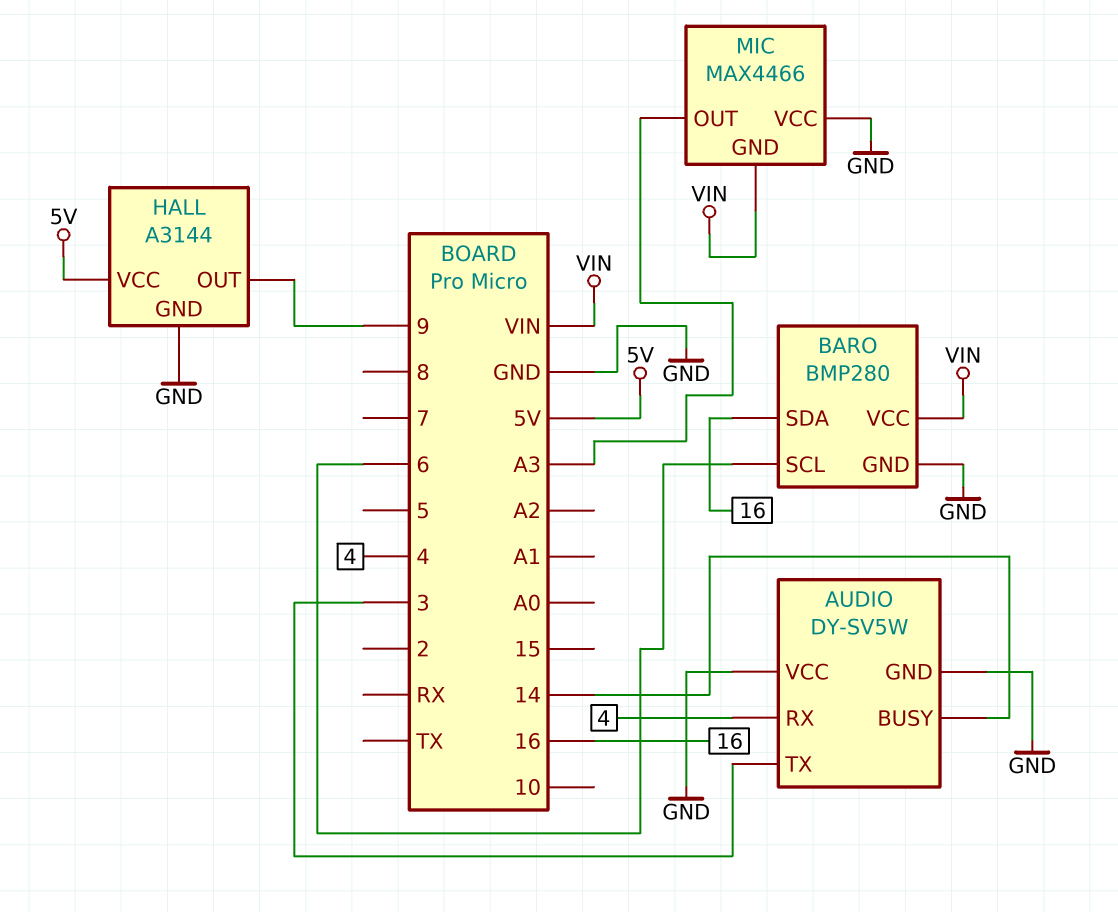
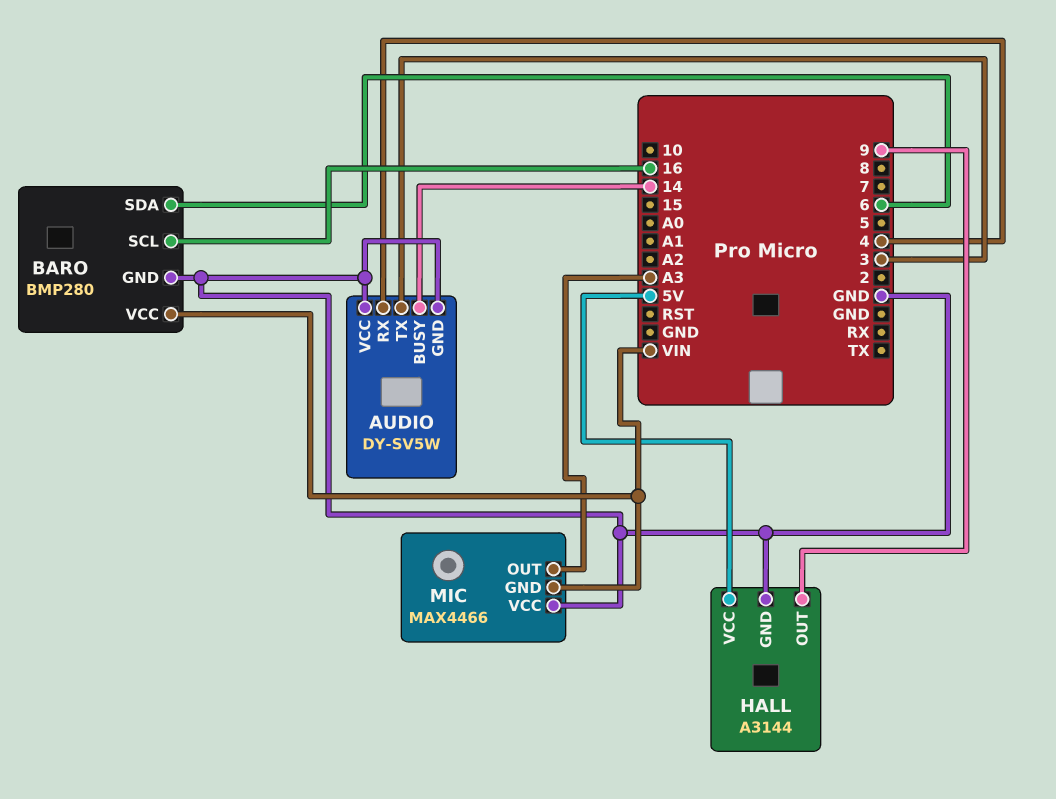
BARO pin SCL: 6 -> 16
BARO pin SDA: 16 -> 6

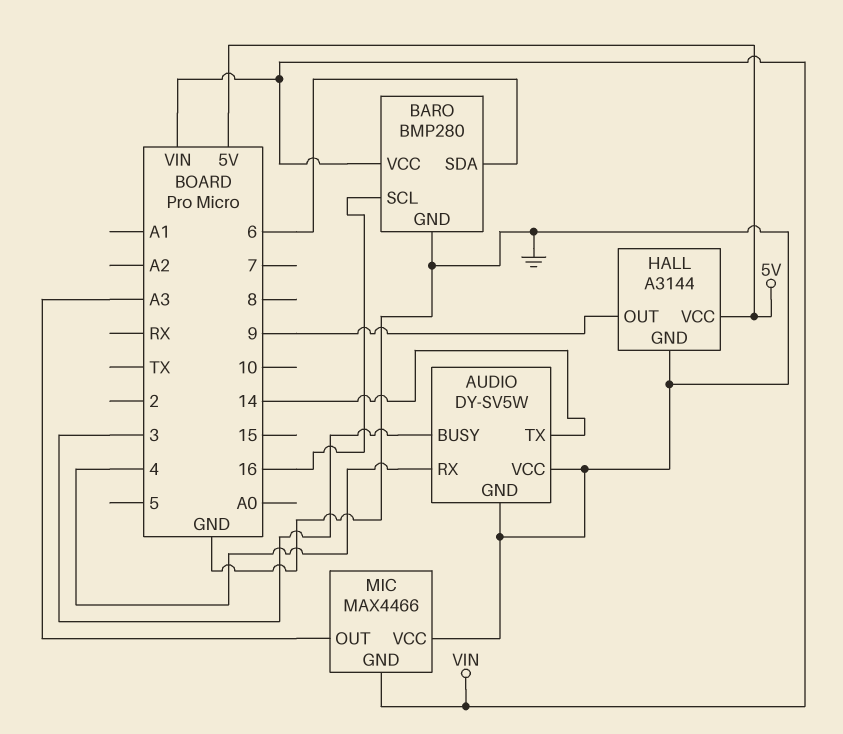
AUDIO pin BUSY: 14 -> 3
AUDIO pin TX: 3 -> 14

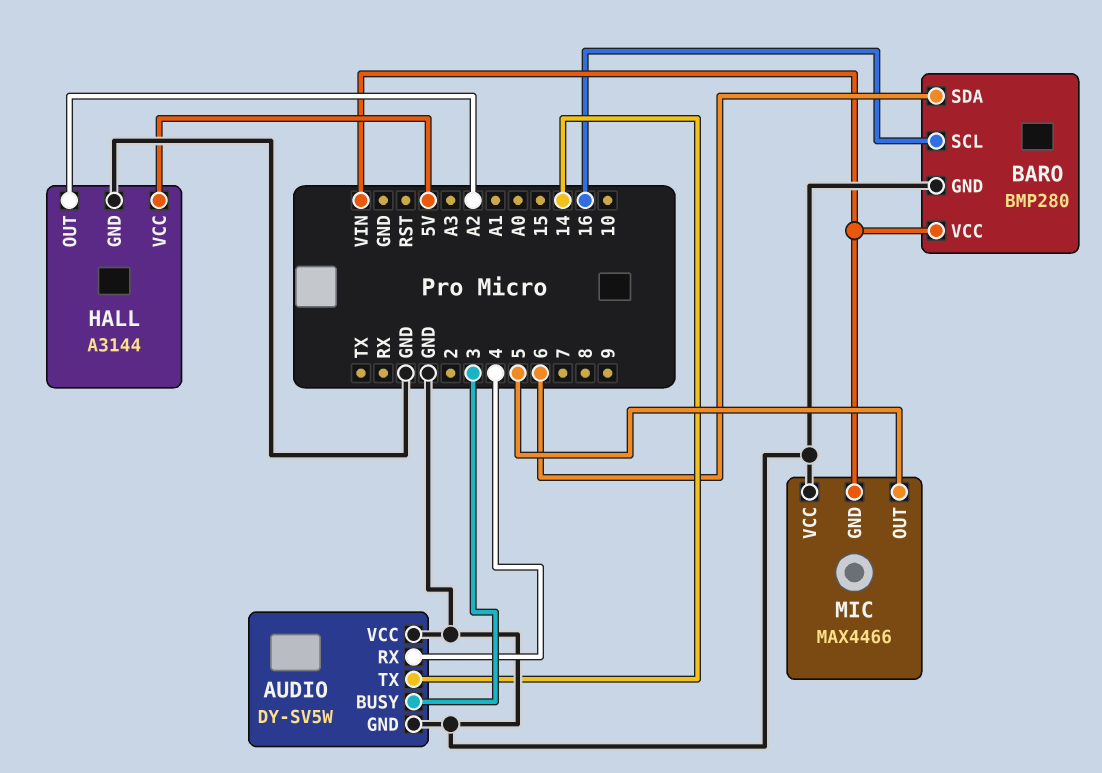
HALL pin OUT: 9 -> A2
MIC pin OUT: A3 -> 5

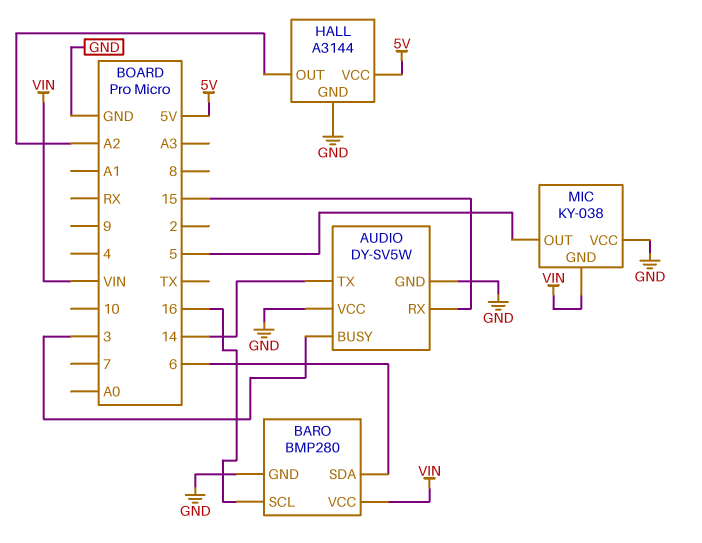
AUDIO pin RX: 4 -> 15
MIC: MAX4466 -> KY-038

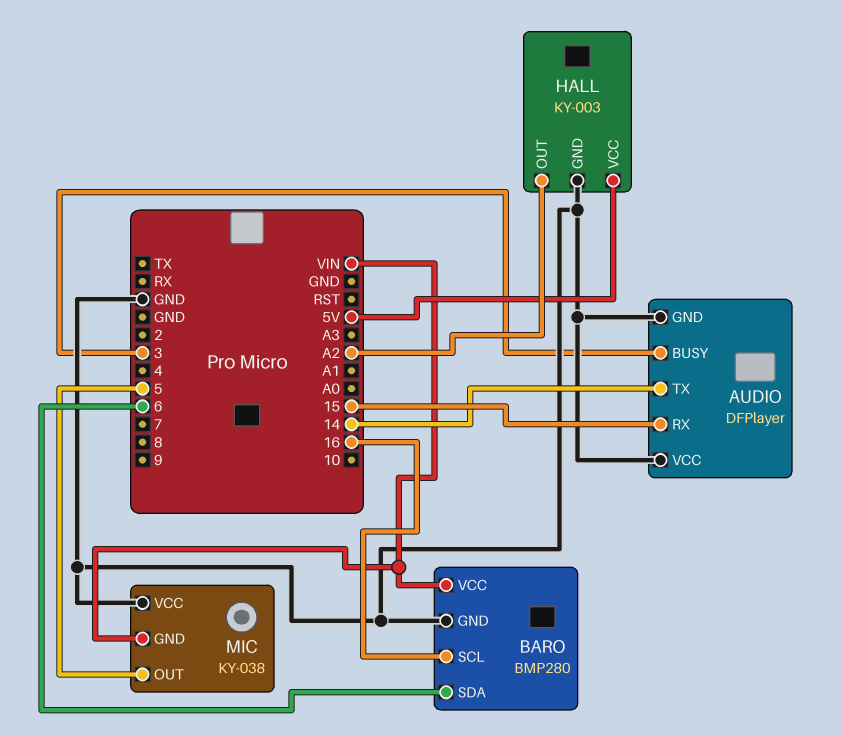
AUDIO: DY-SV5W -> DFPlayer
HALL: A3144 -> KY-003

